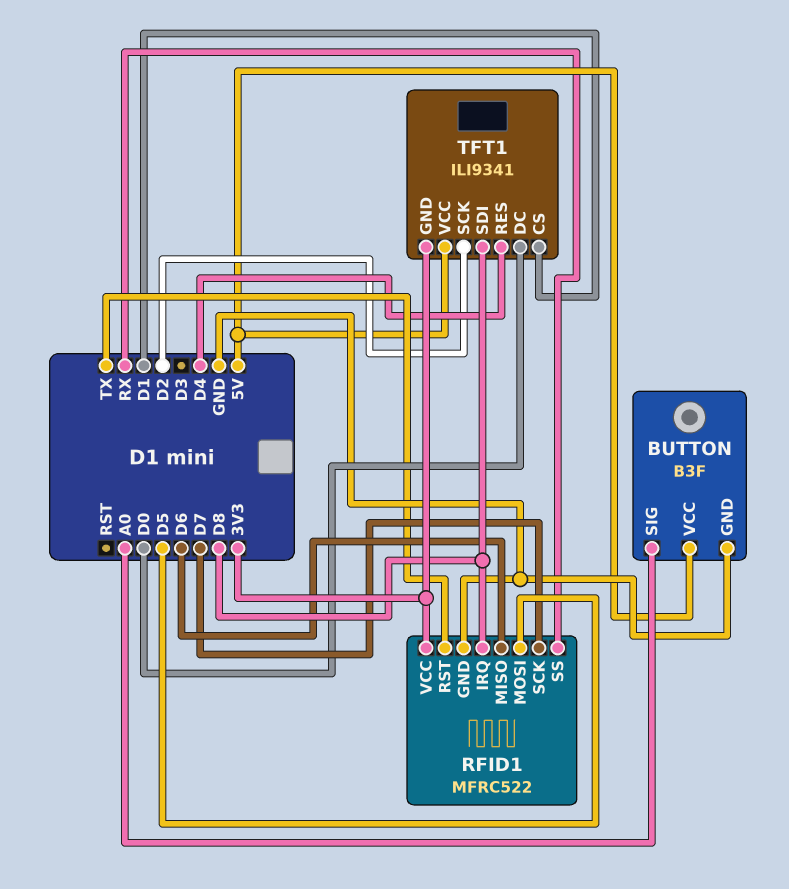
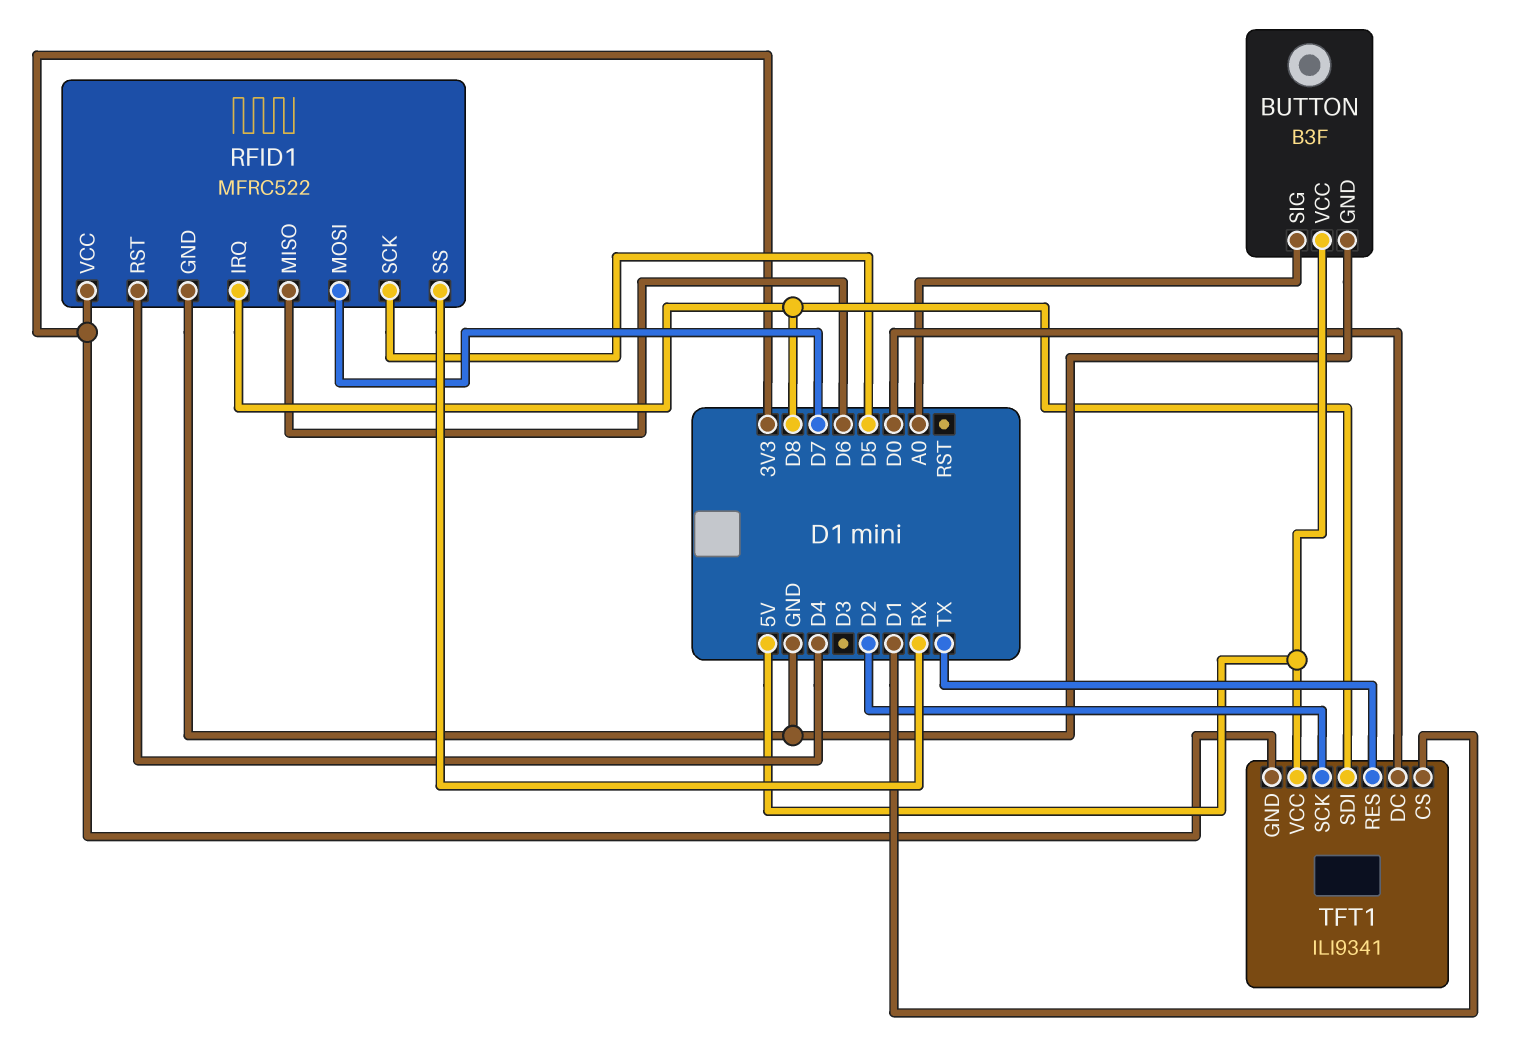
RFID1 pin MOSI: D5 -> D7
RFID1 pin RST: TX -> D4
RFID1 pin SCK: D7 -> D5
TFT1 pin RES: D4 -> TX

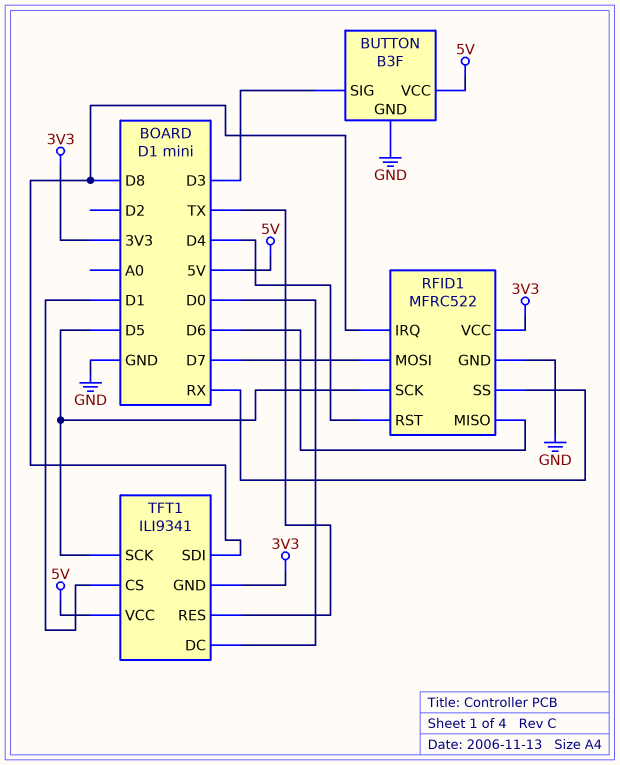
BUTTON pin SIG: A0 -> D3
TFT1 pin SCK: D2 -> D5

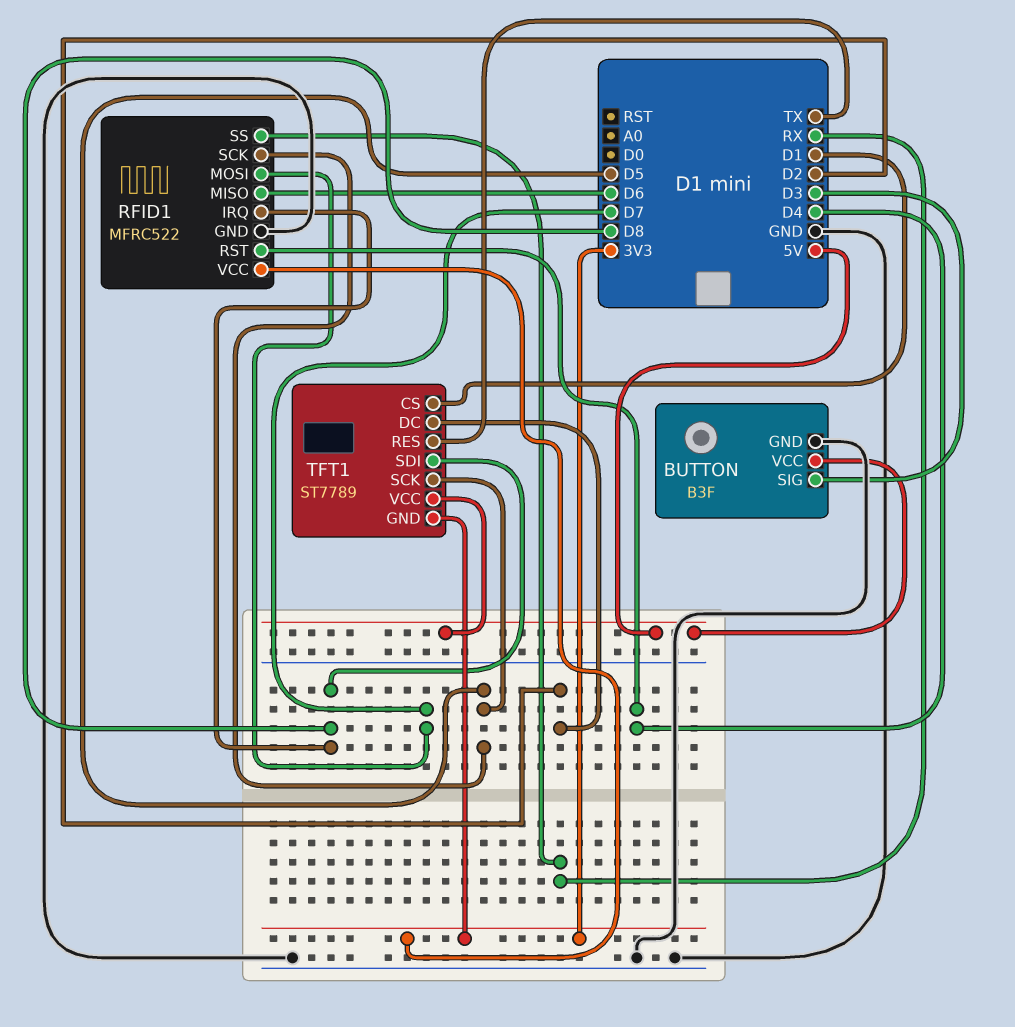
TFT1: ILI9341 -> ST7789
TFT1 pin DC: D0 -> D2

